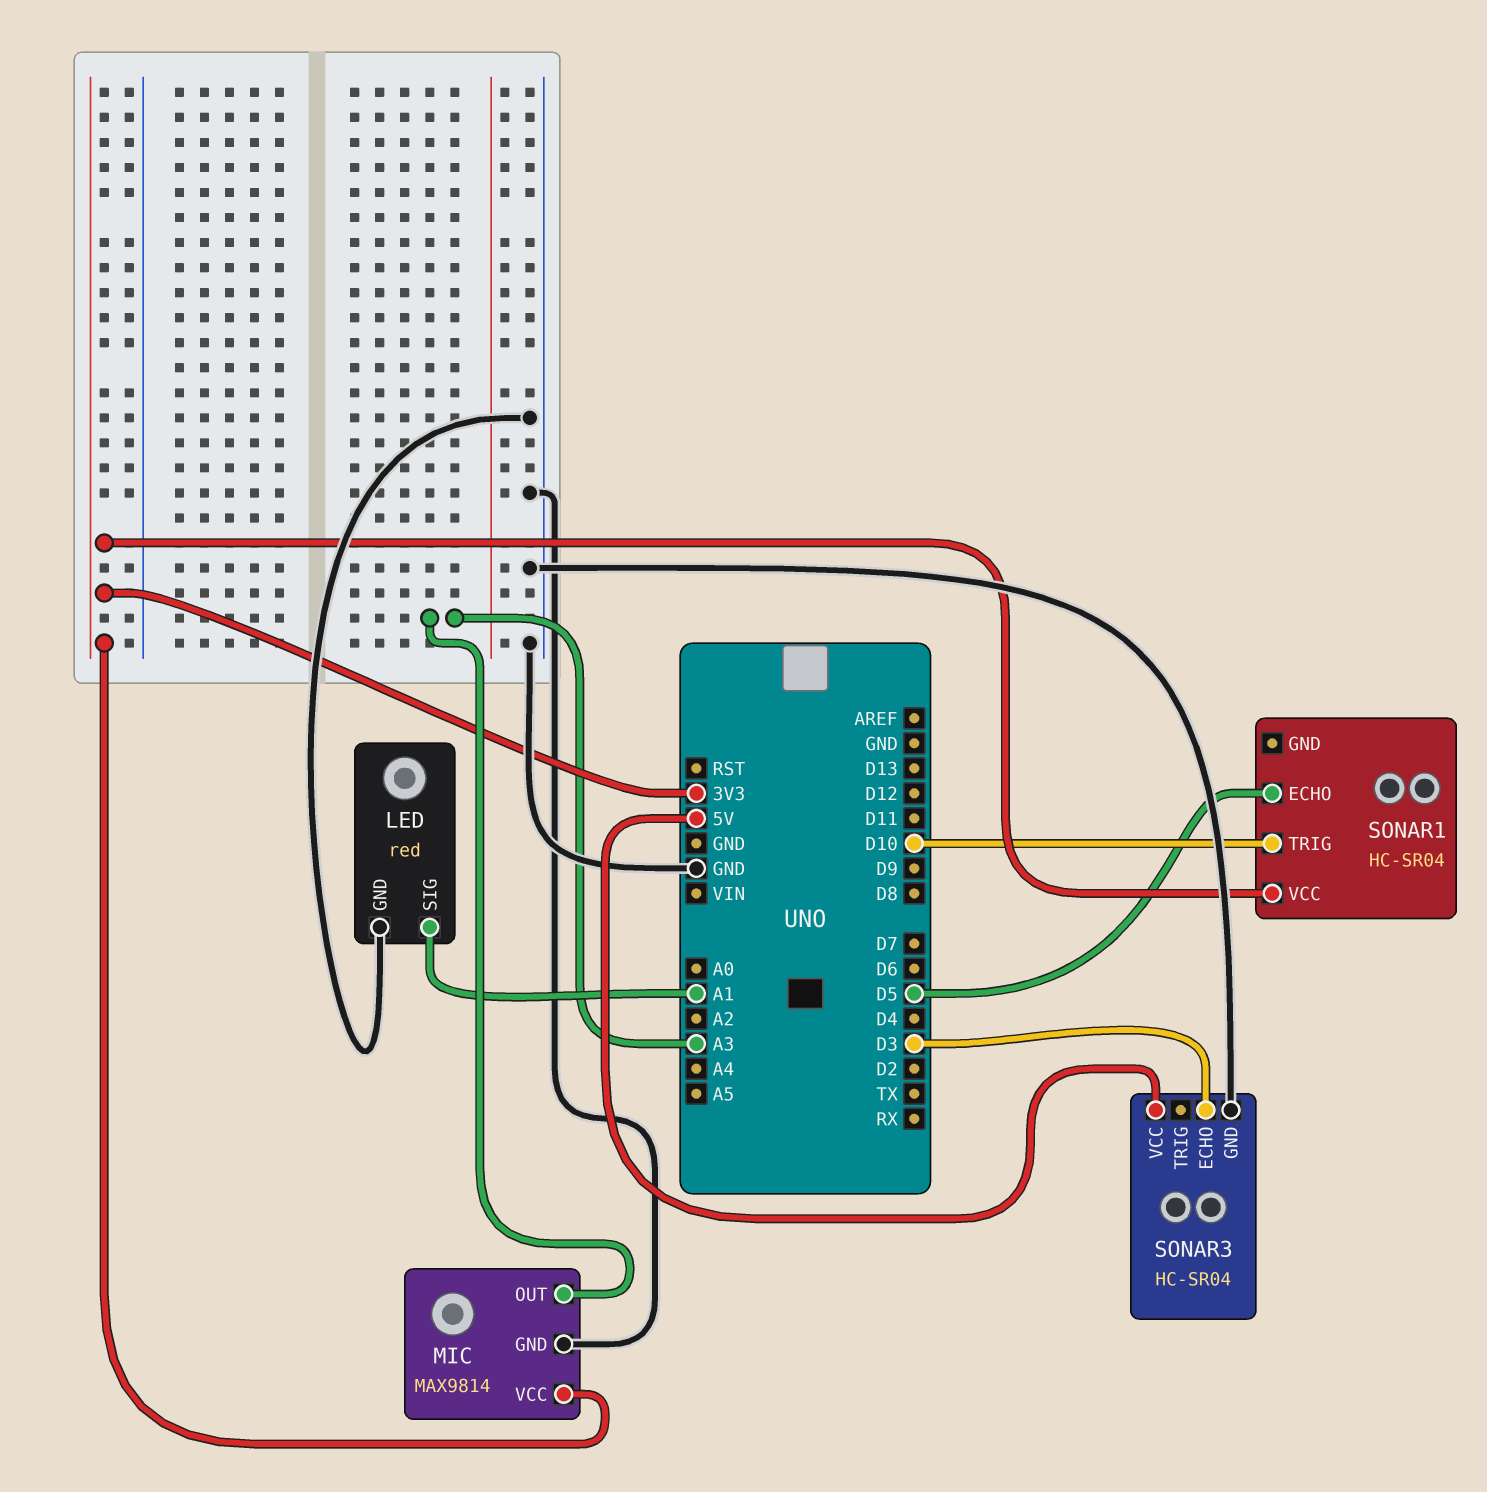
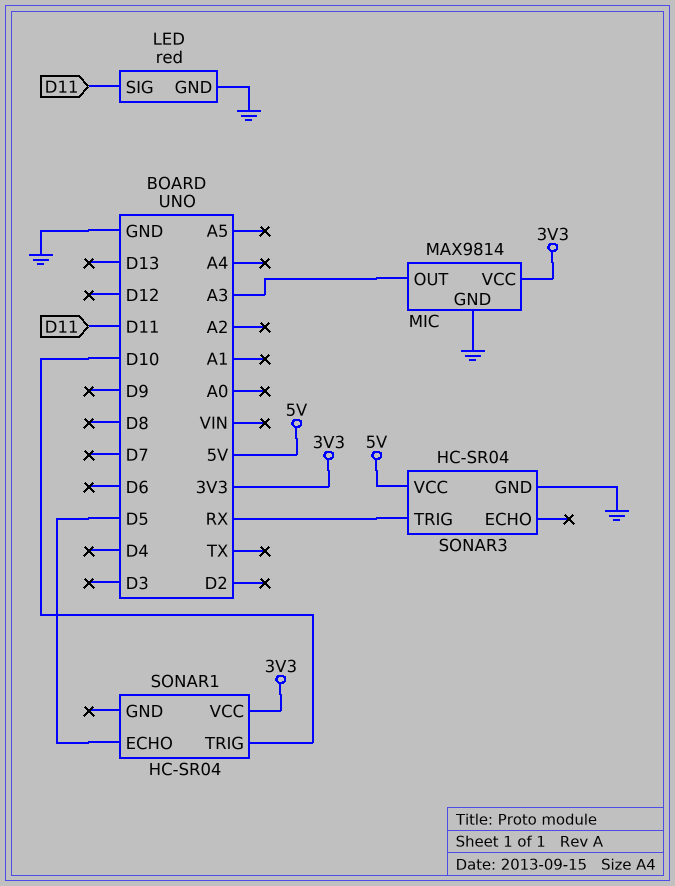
LED pin SIG: A1 -> D11
SONAR3 pin ECHO: D3 -> none
SONAR3 pin TRIG: none -> RX

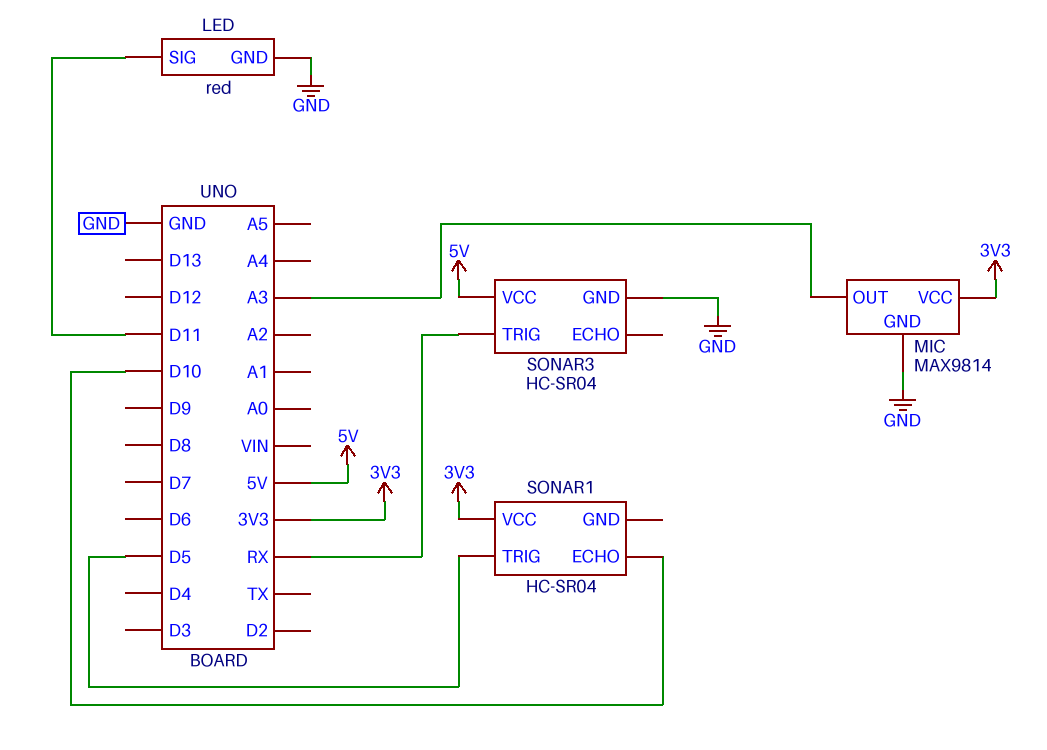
SONAR1 pin ECHO: D5 -> D10
SONAR1 pin TRIG: D10 -> D5

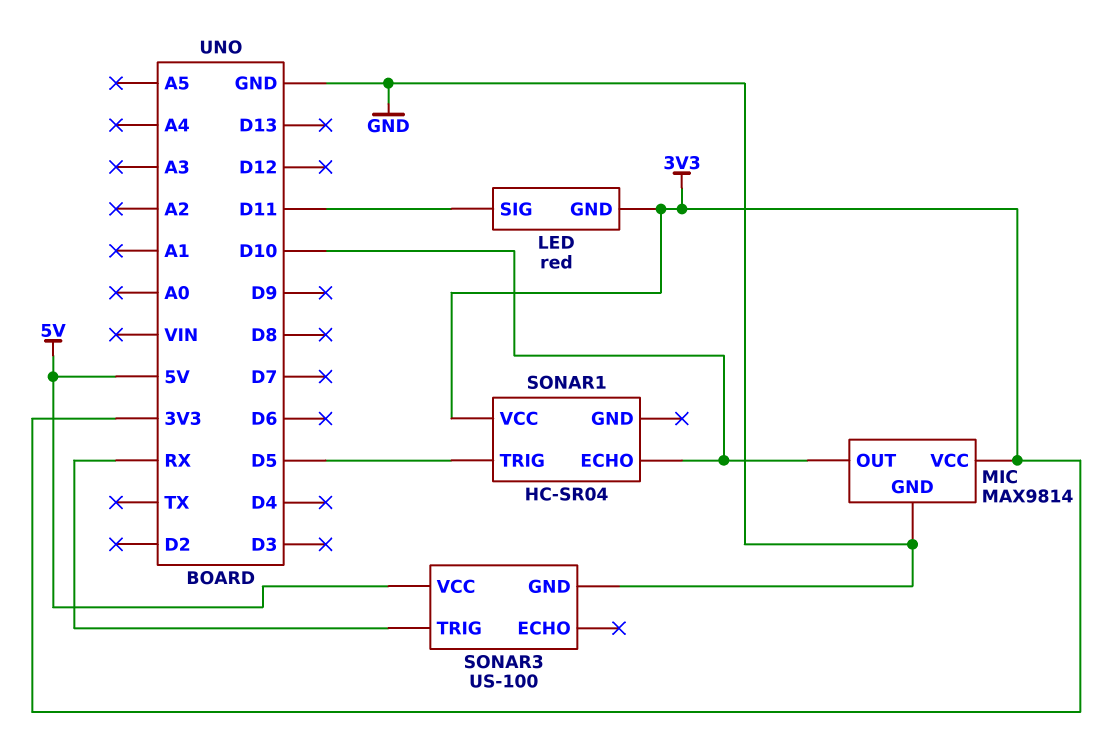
LED pin GND: GND -> 3V3
MIC pin OUT: A3 -> D10
SONAR3: HC-SR04 -> US-100

